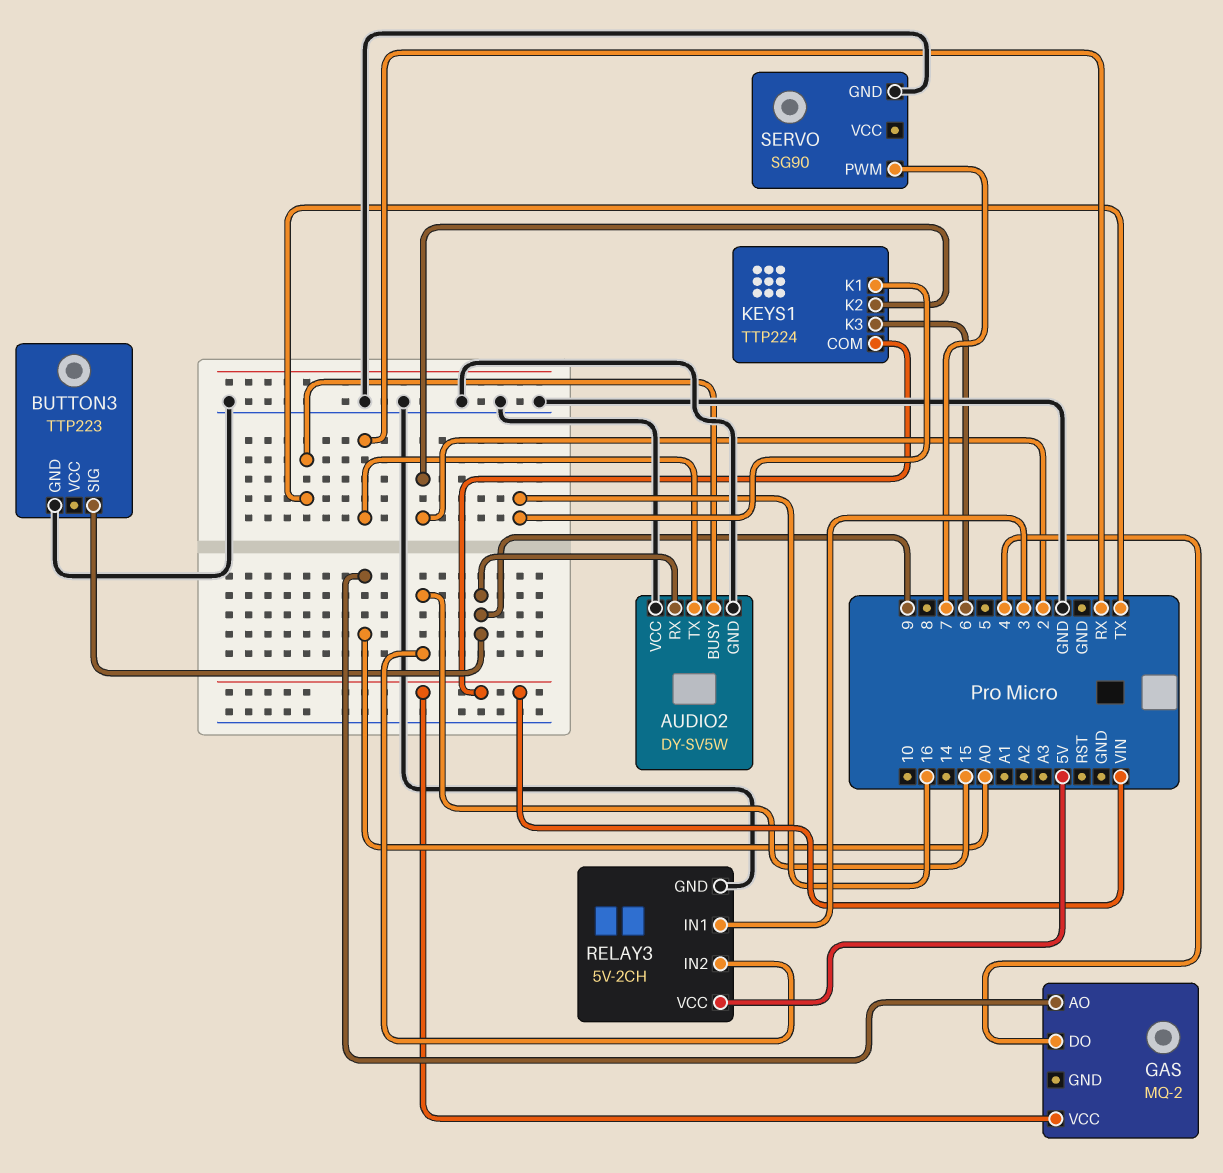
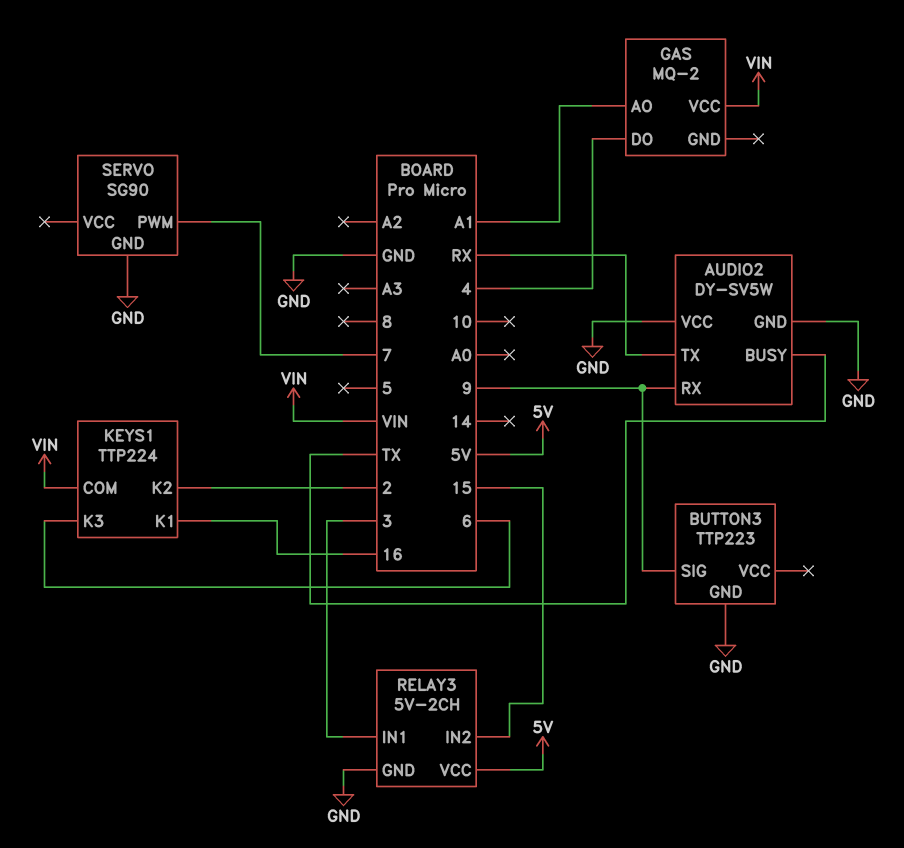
GAS pin AO: A0 -> A1

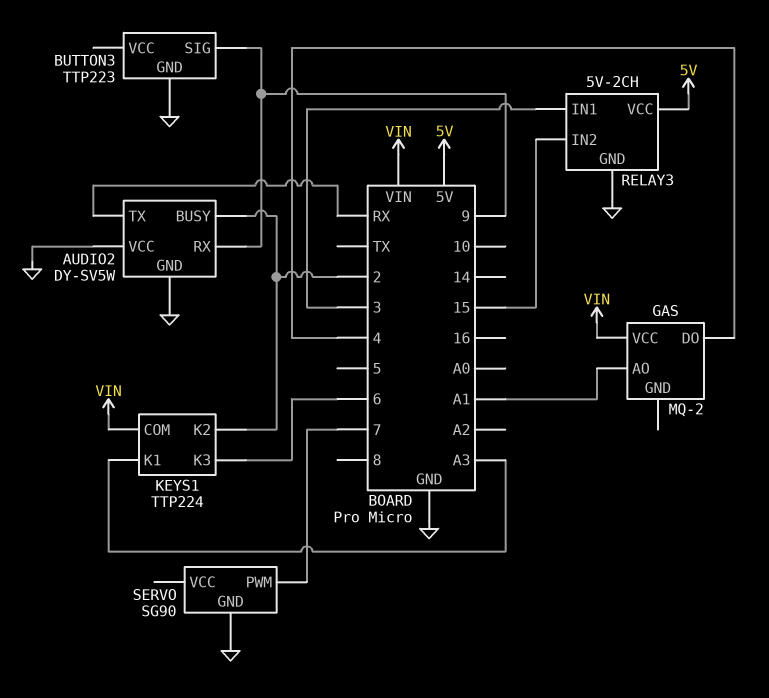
AUDIO2 pin BUSY: TX -> 2
KEYS1 pin K1: 16 -> A3

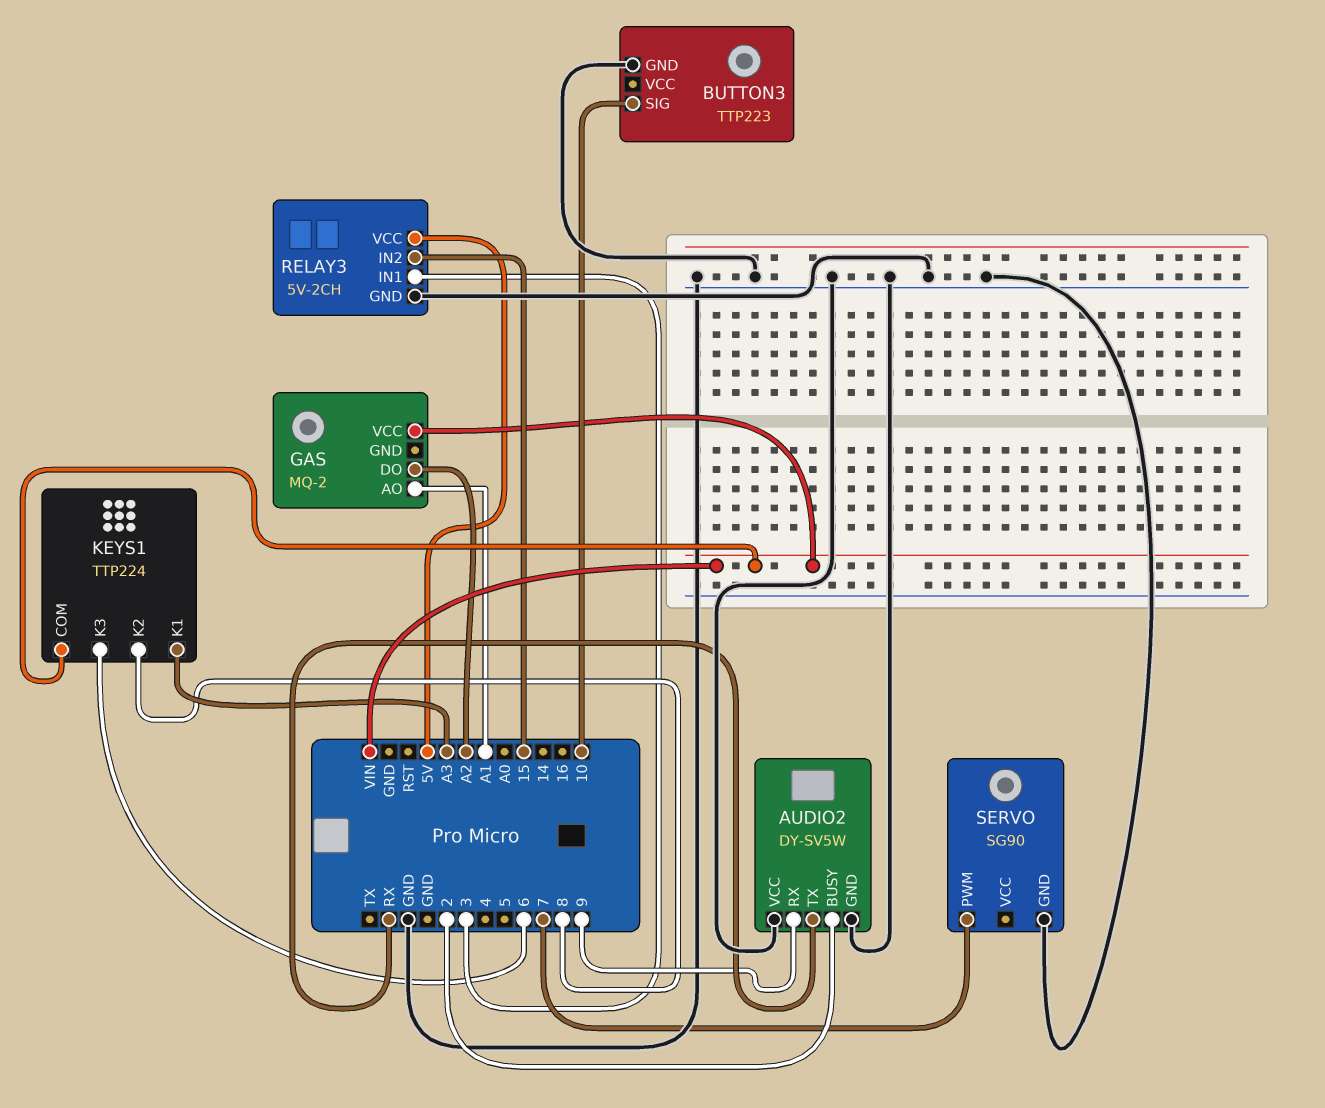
BUTTON3 pin SIG: 9 -> 10
GAS pin DO: 4 -> A2
KEYS1 pin K2: 2 -> 8

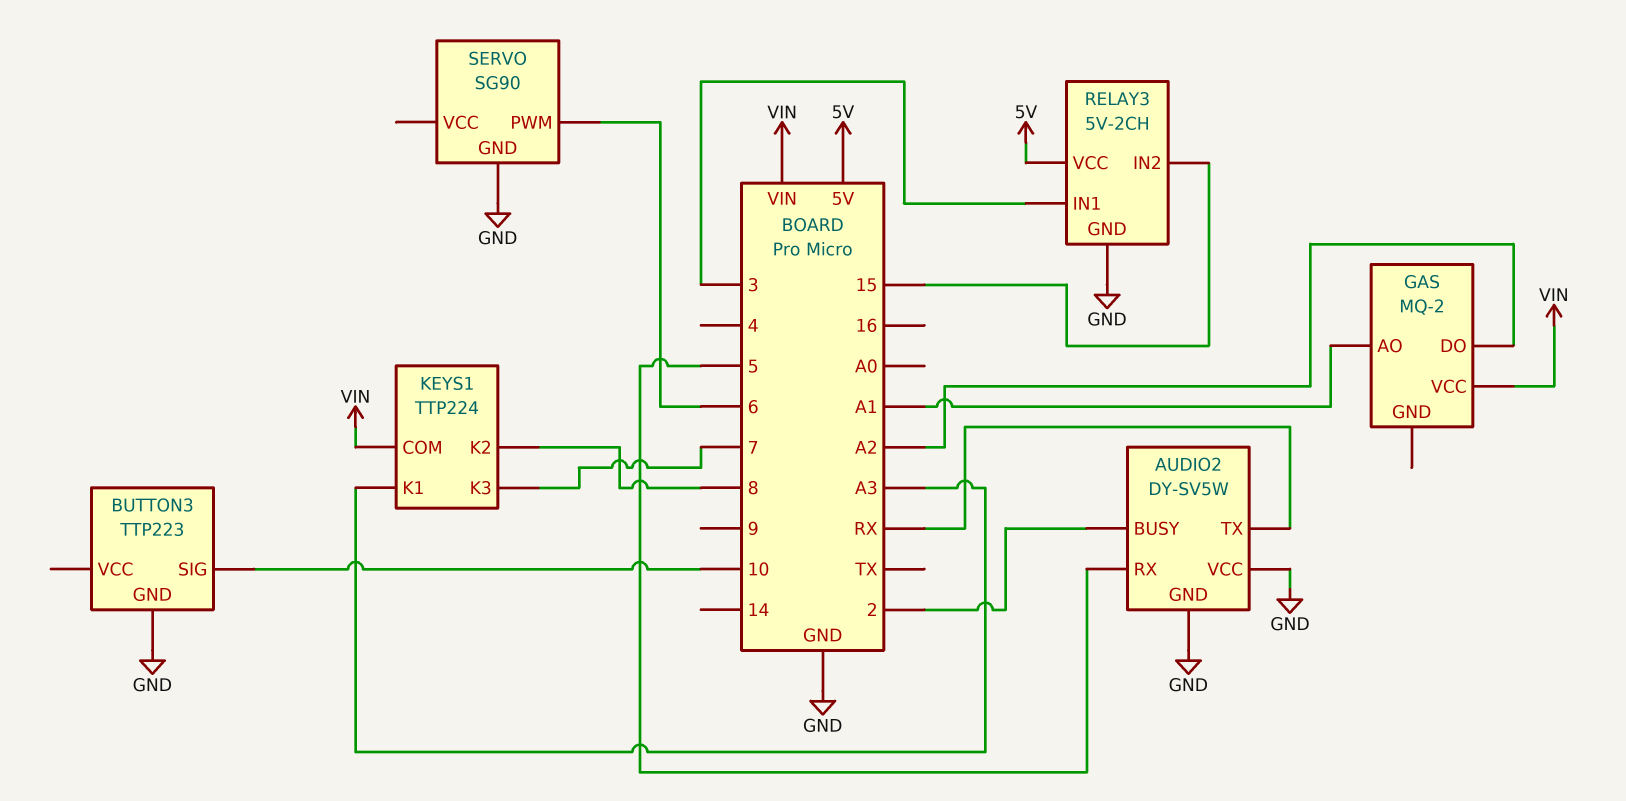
AUDIO2 pin RX: 9 -> 5
KEYS1 pin K3: 6 -> 7
SERVO pin PWM: 7 -> 6

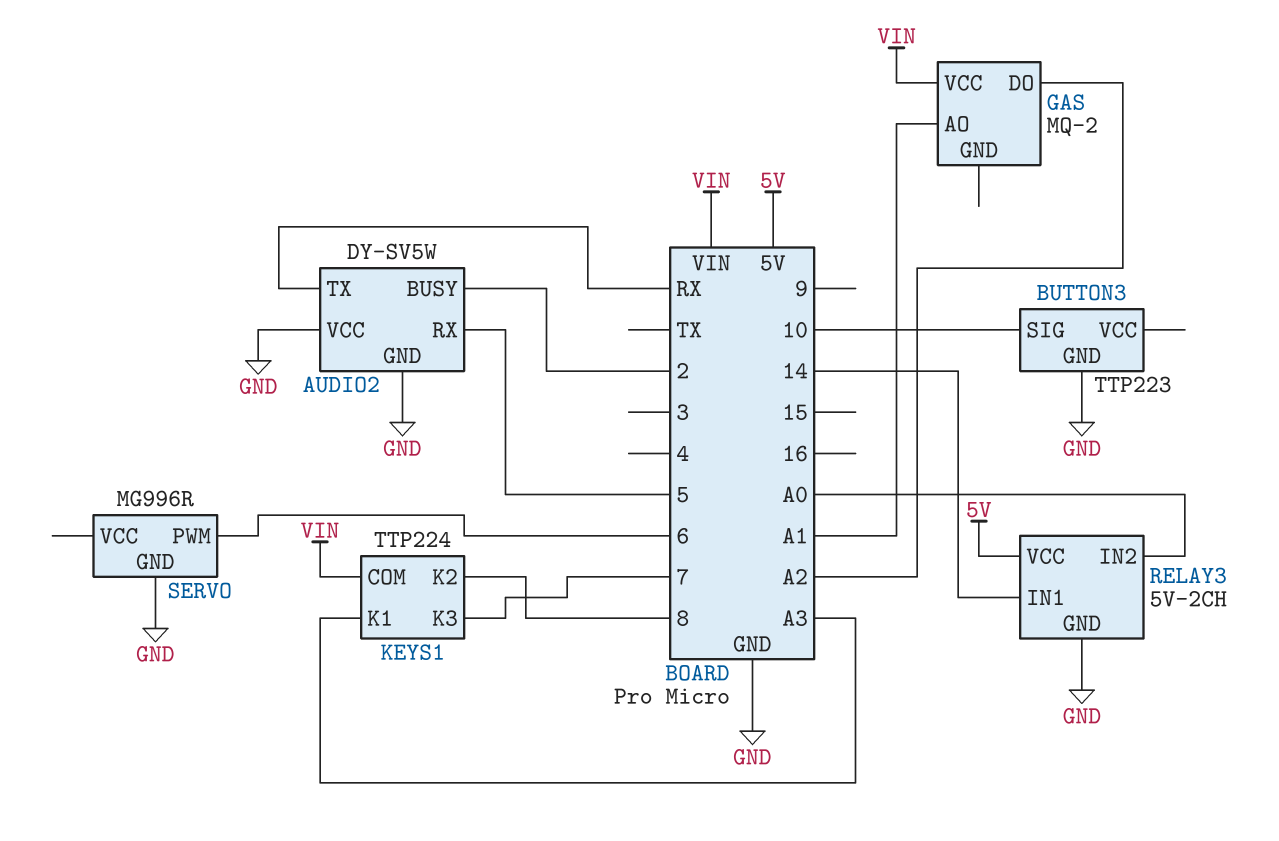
RELAY3 pin IN1: 3 -> 14
RELAY3 pin IN2: 15 -> A0
SERVO: SG90 -> MG996R

